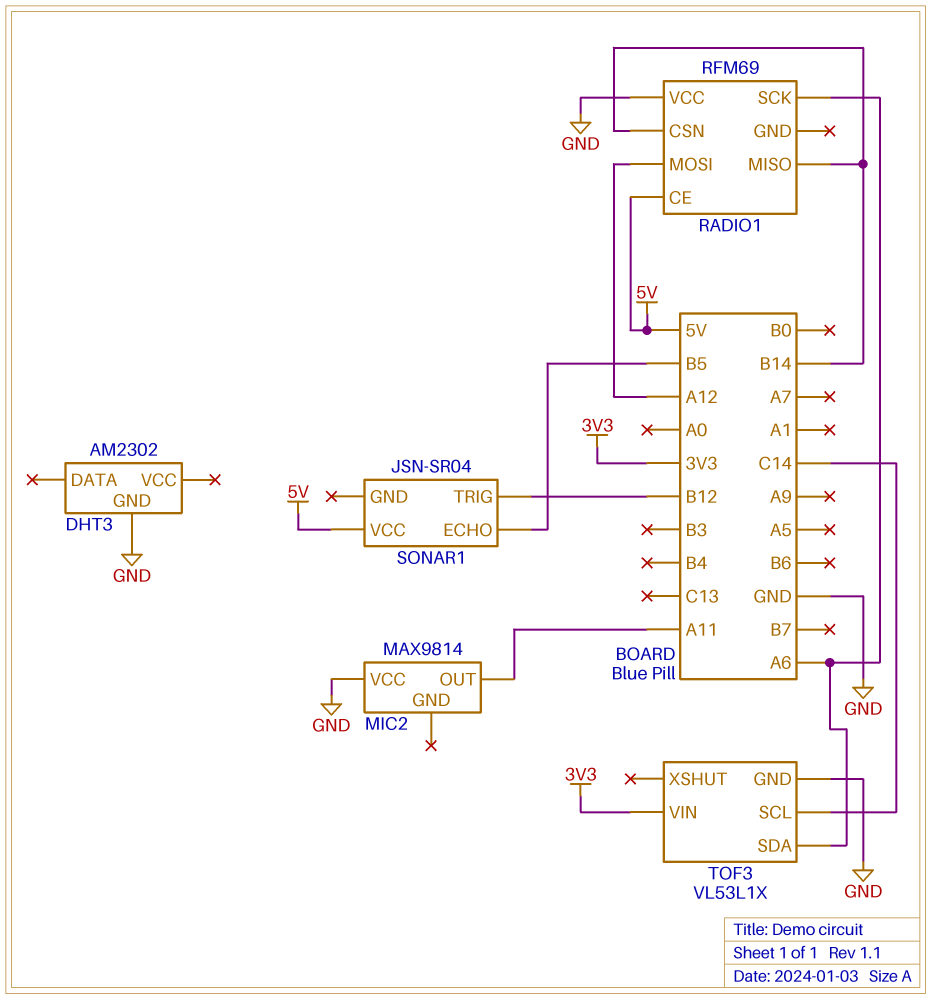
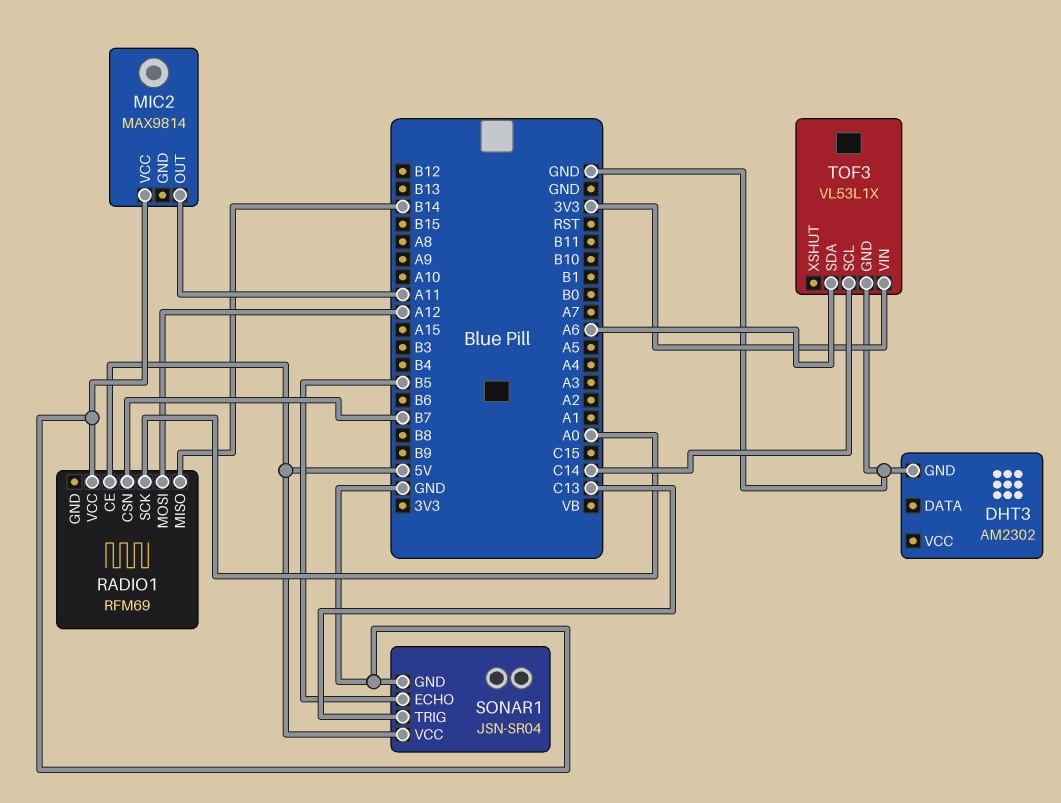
RADIO1 pin CSN: B14 -> B7
RADIO1 pin SCK: A6 -> A0
SONAR1 pin GND: none -> GND
SONAR1 pin TRIG: B12 -> C13

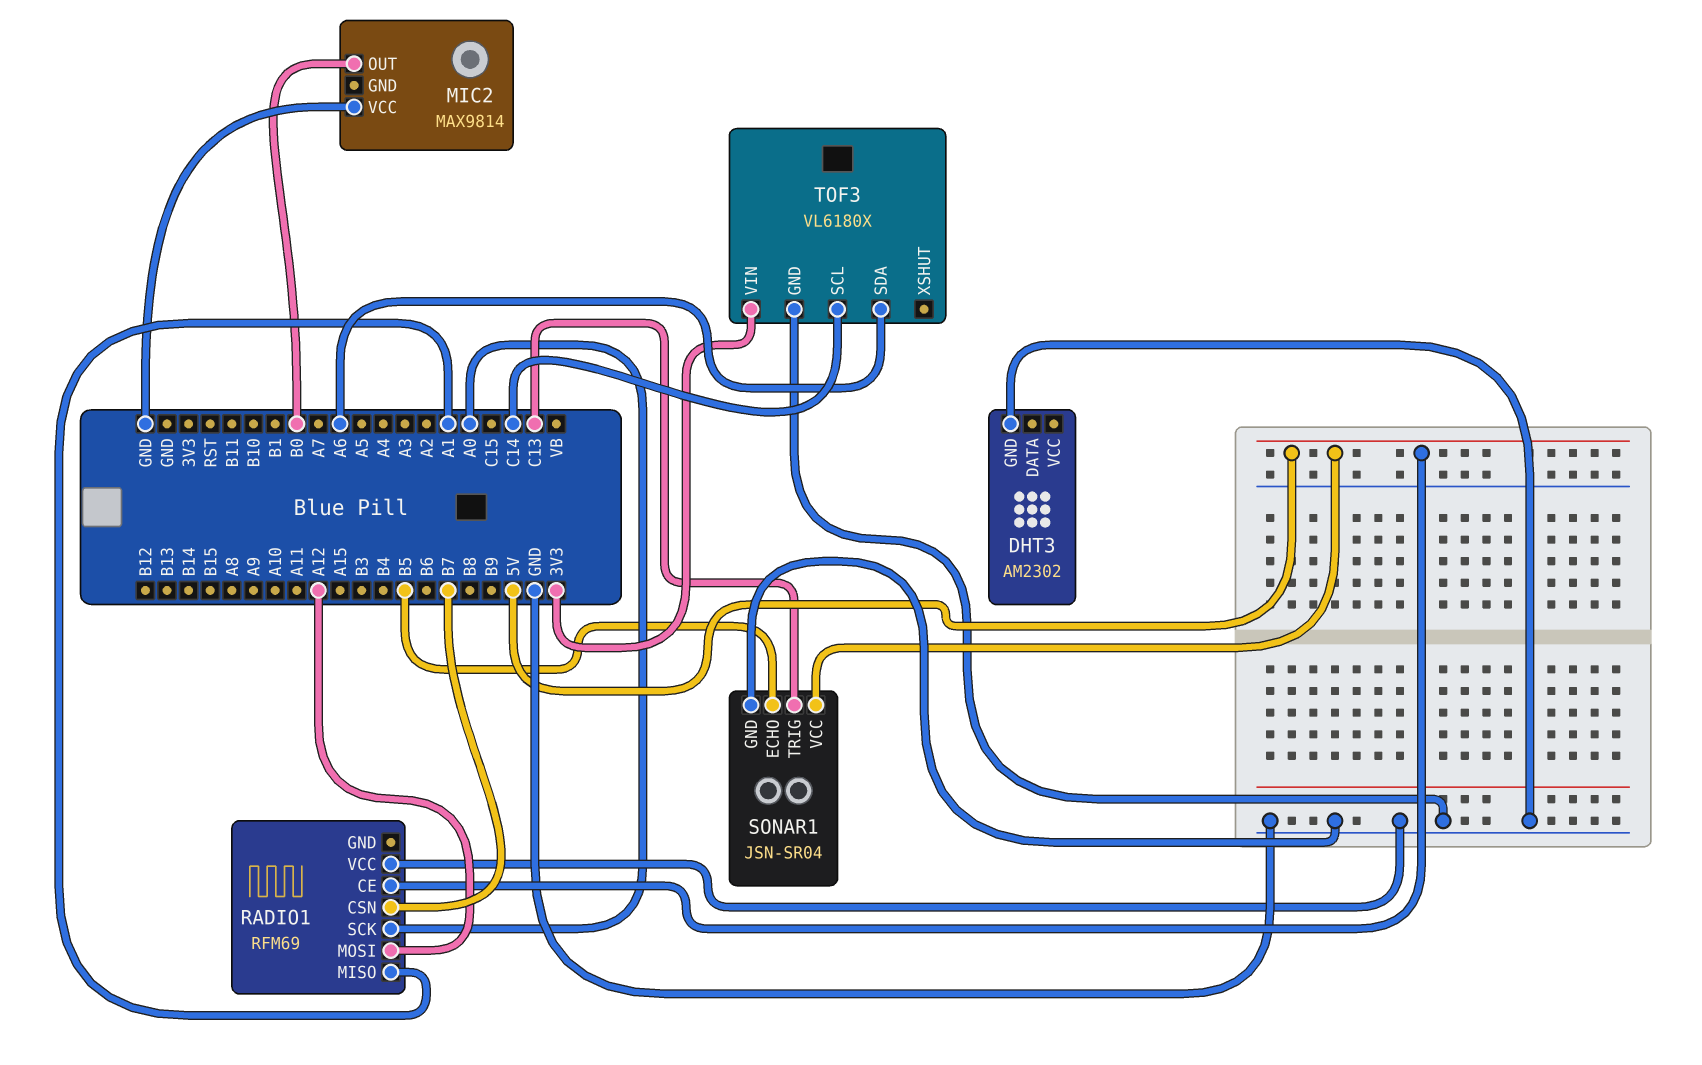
MIC2 pin OUT: A11 -> B0
RADIO1 pin MISO: B14 -> A1
TOF3: VL53L1X -> VL6180X

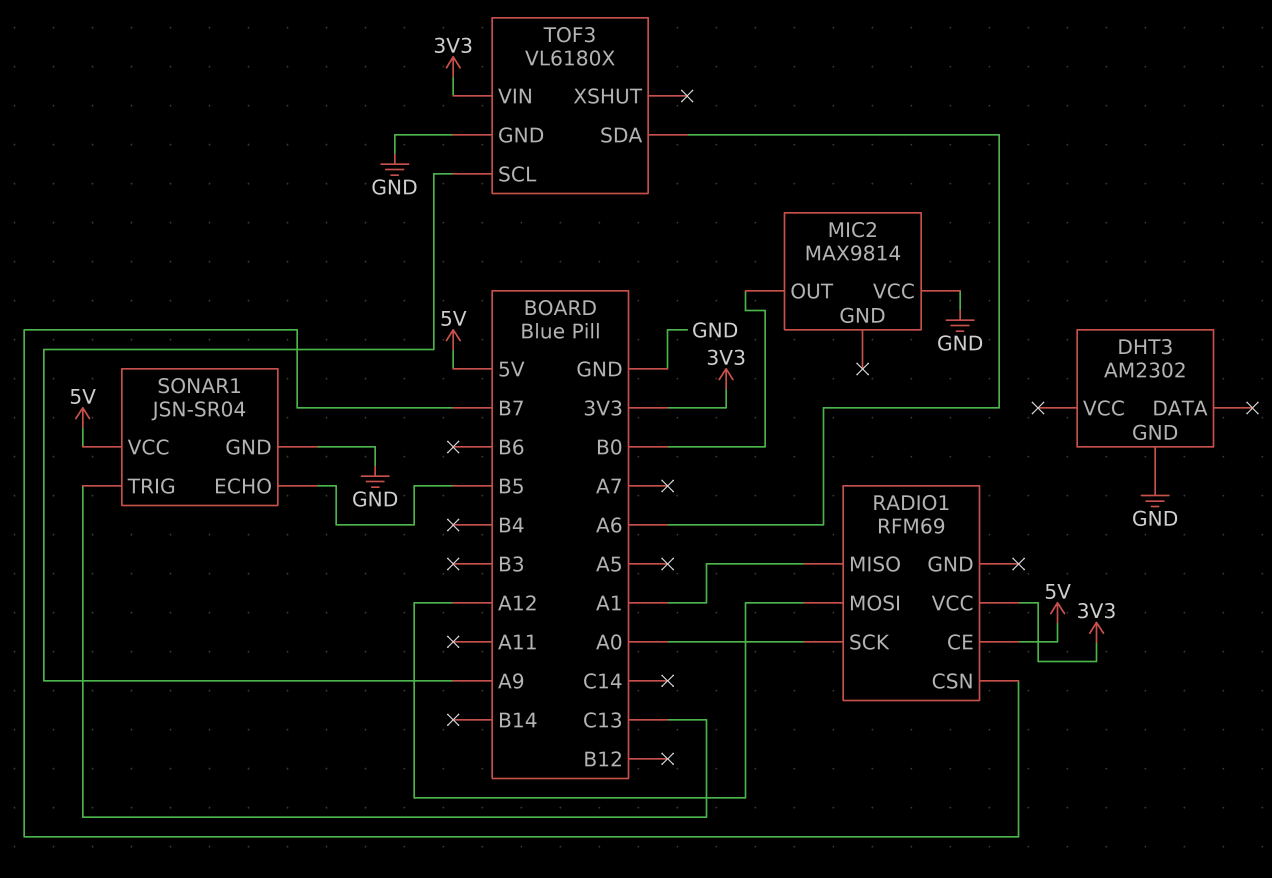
RADIO1 pin VCC: GND -> 3V3
TOF3 pin SCL: C14 -> A9

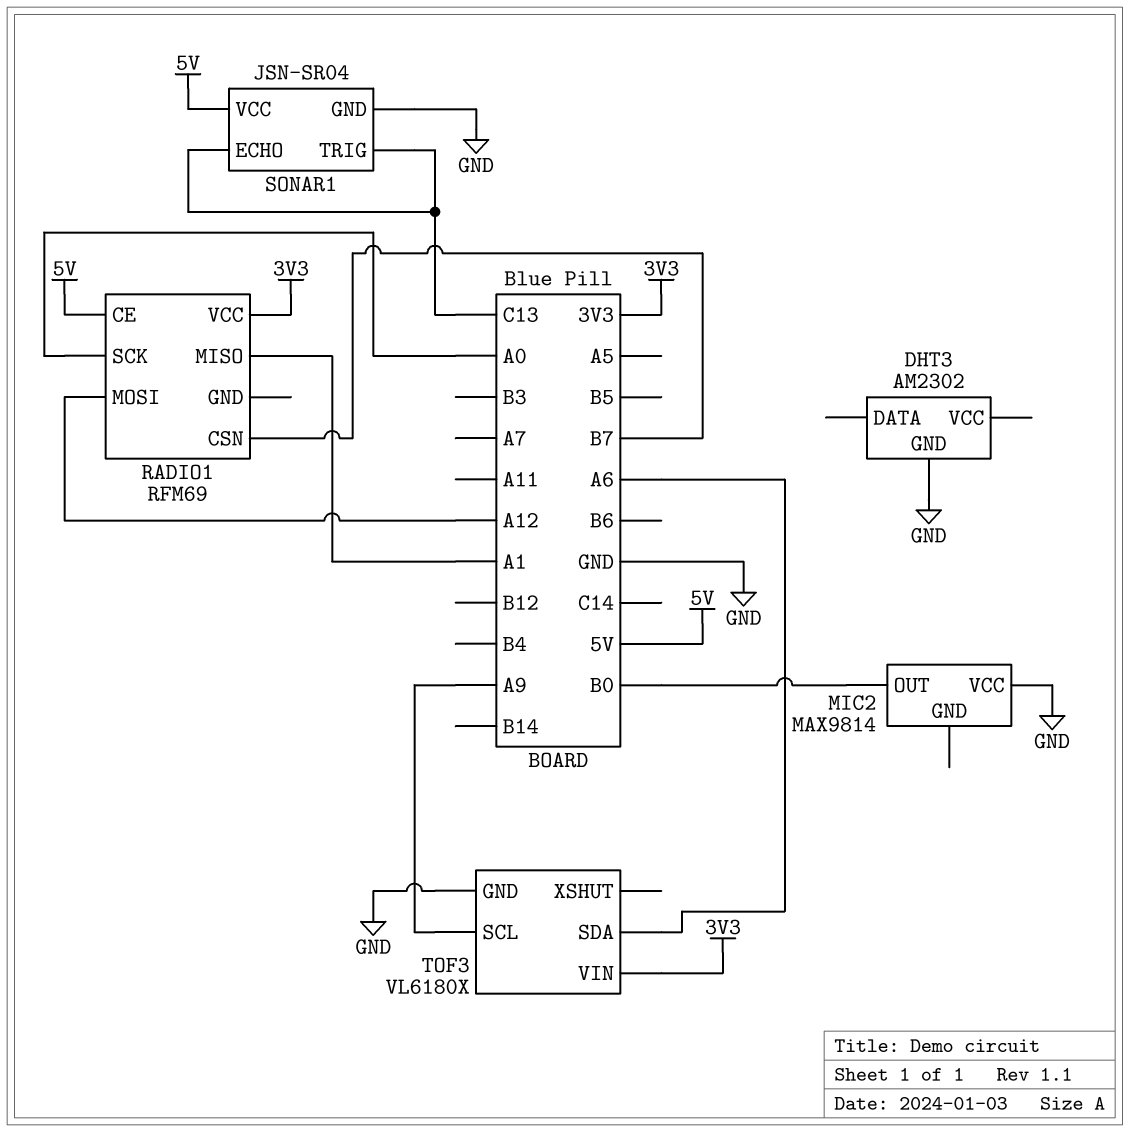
SONAR1 pin ECHO: B5 -> C13

